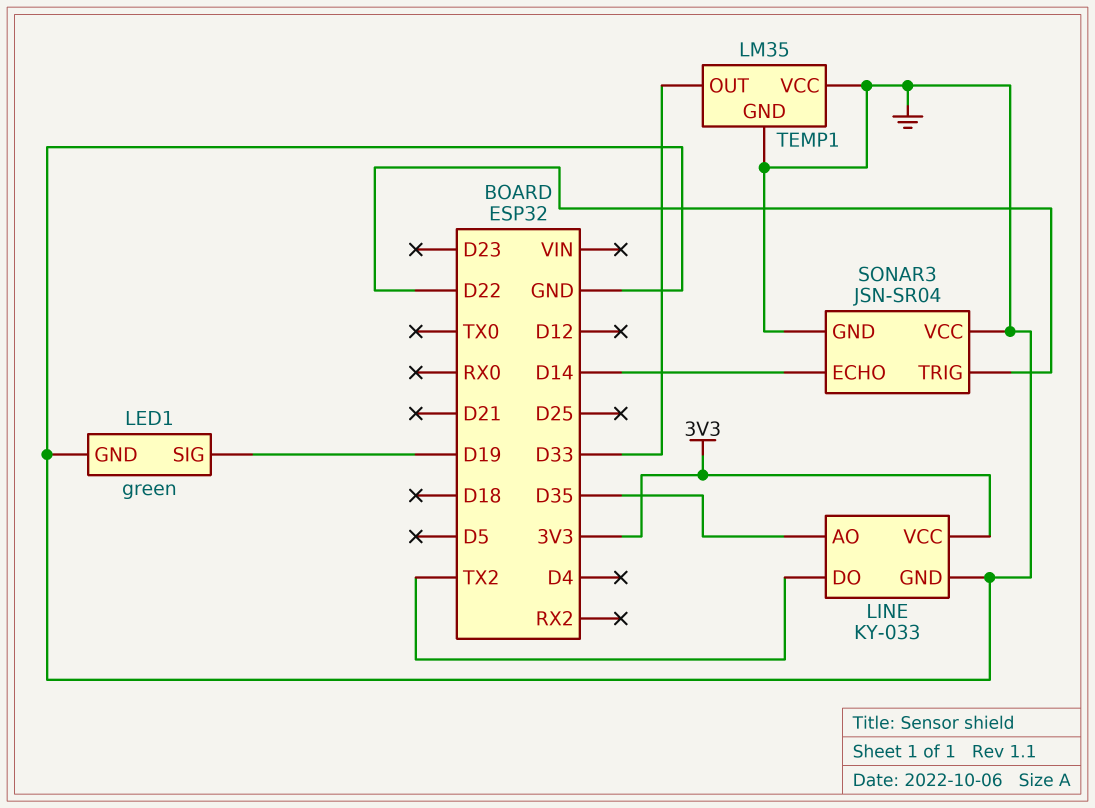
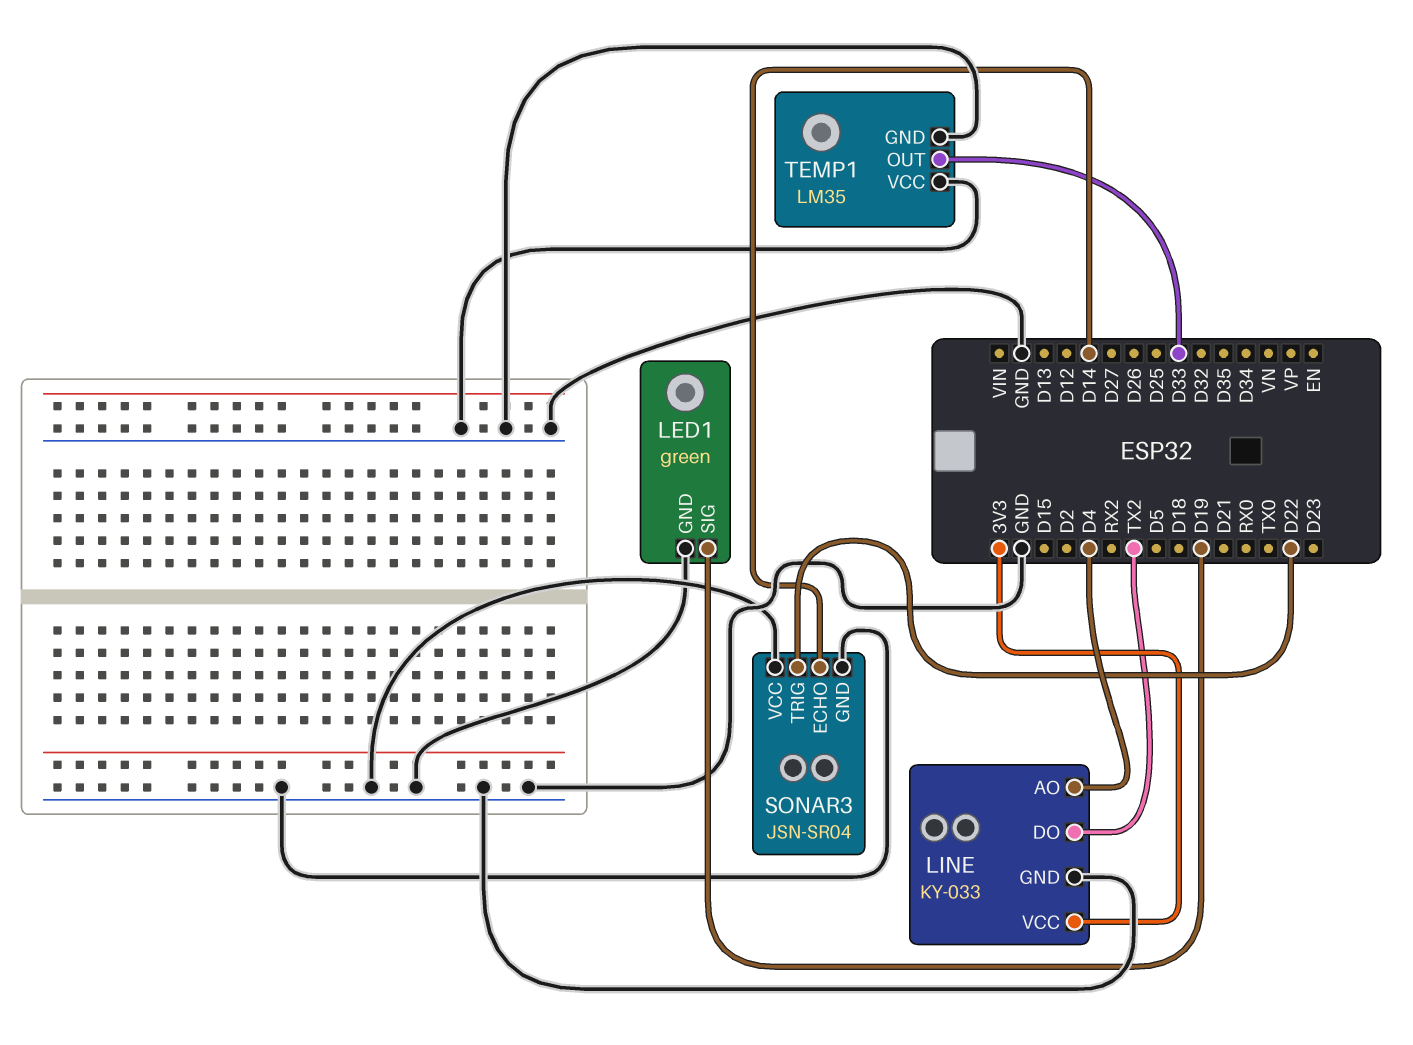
LINE pin AO: D35 -> D4

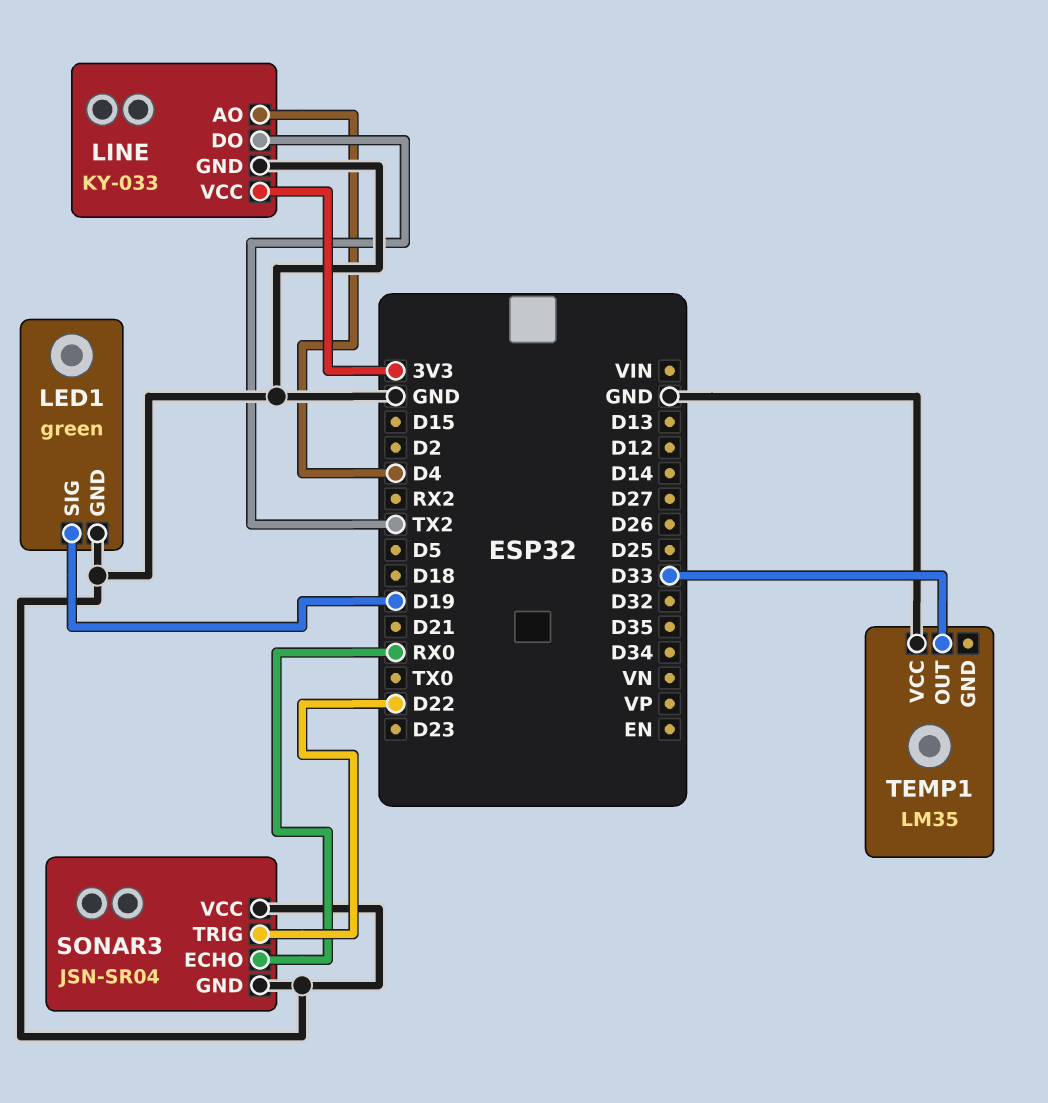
SONAR3 pin ECHO: D14 -> RX0
TEMP1 pin GND: GND -> none

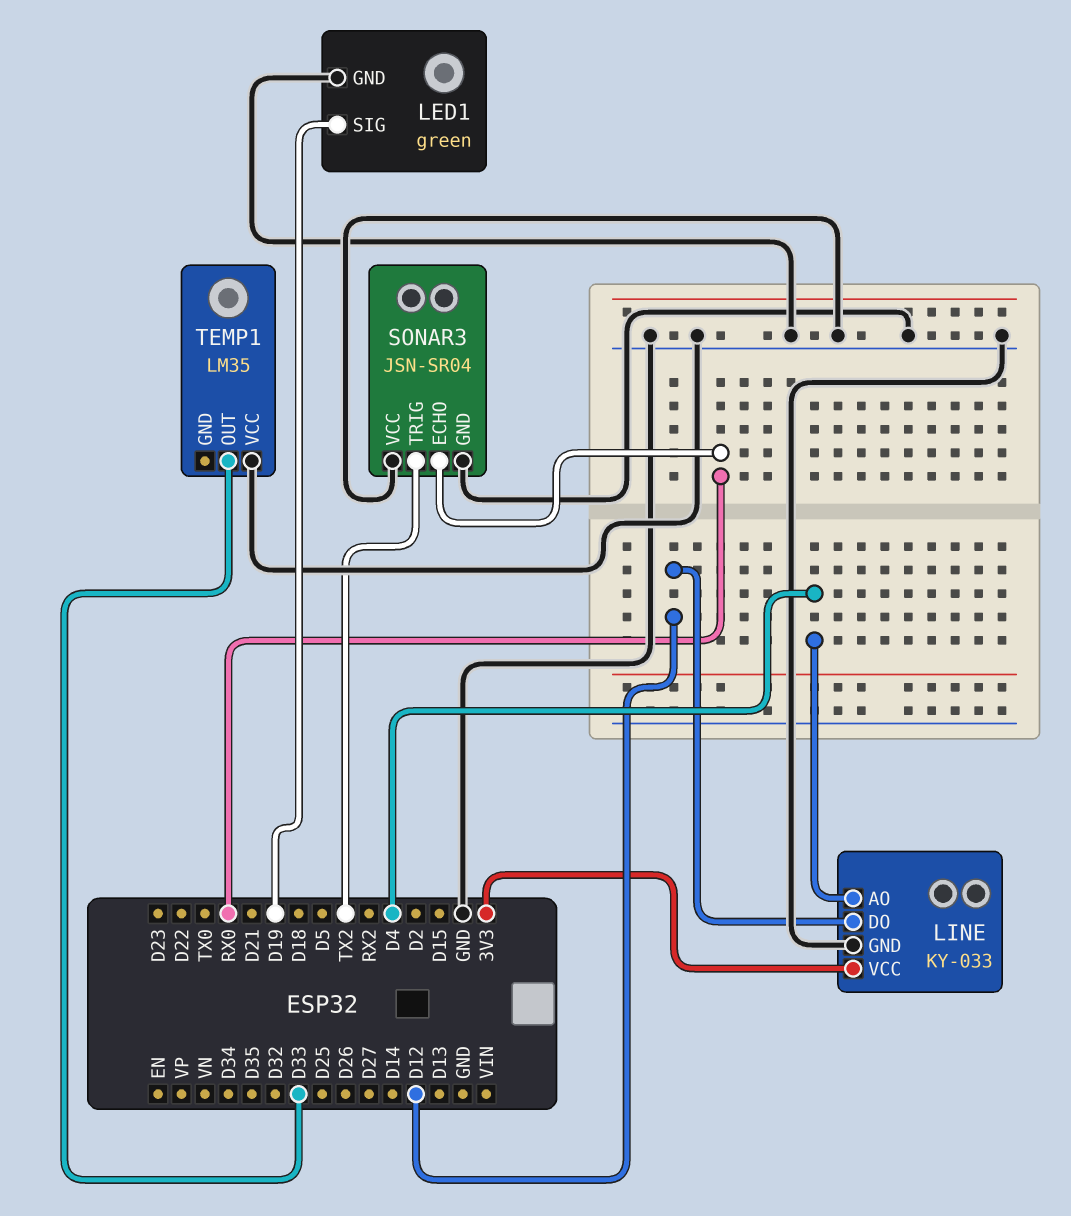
LINE pin DO: TX2 -> D12
SONAR3 pin TRIG: D22 -> TX2

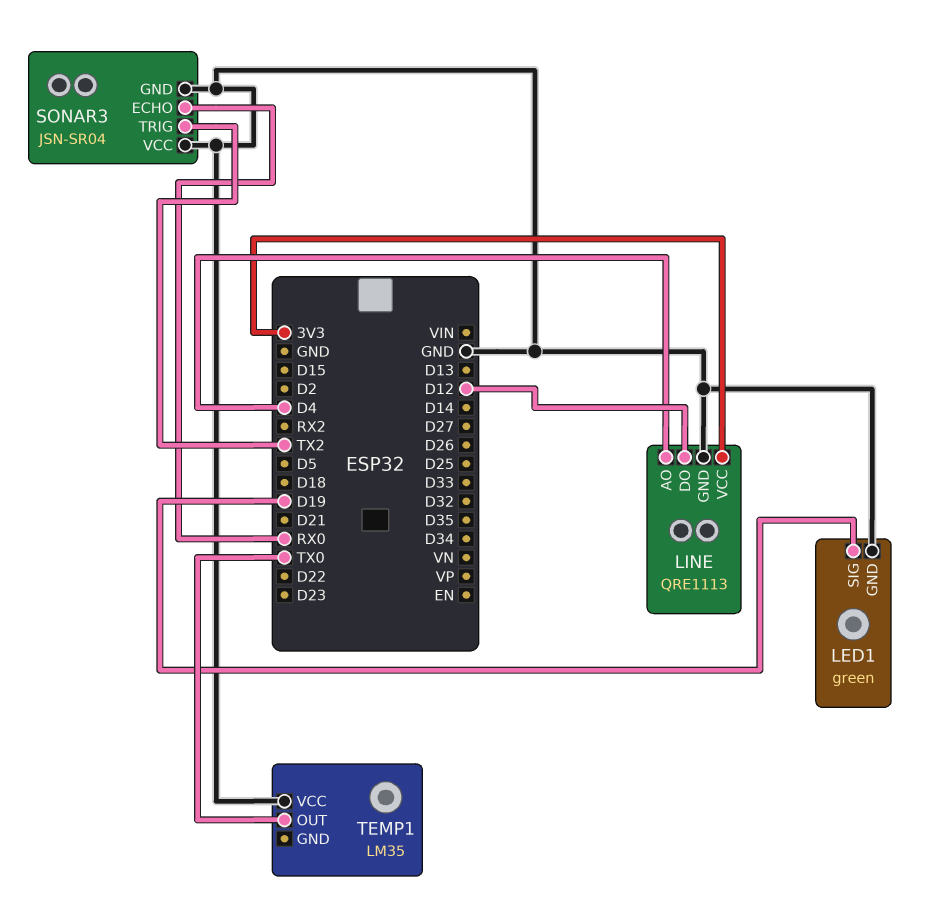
LINE: KY-033 -> QRE1113
TEMP1 pin OUT: D33 -> TX0

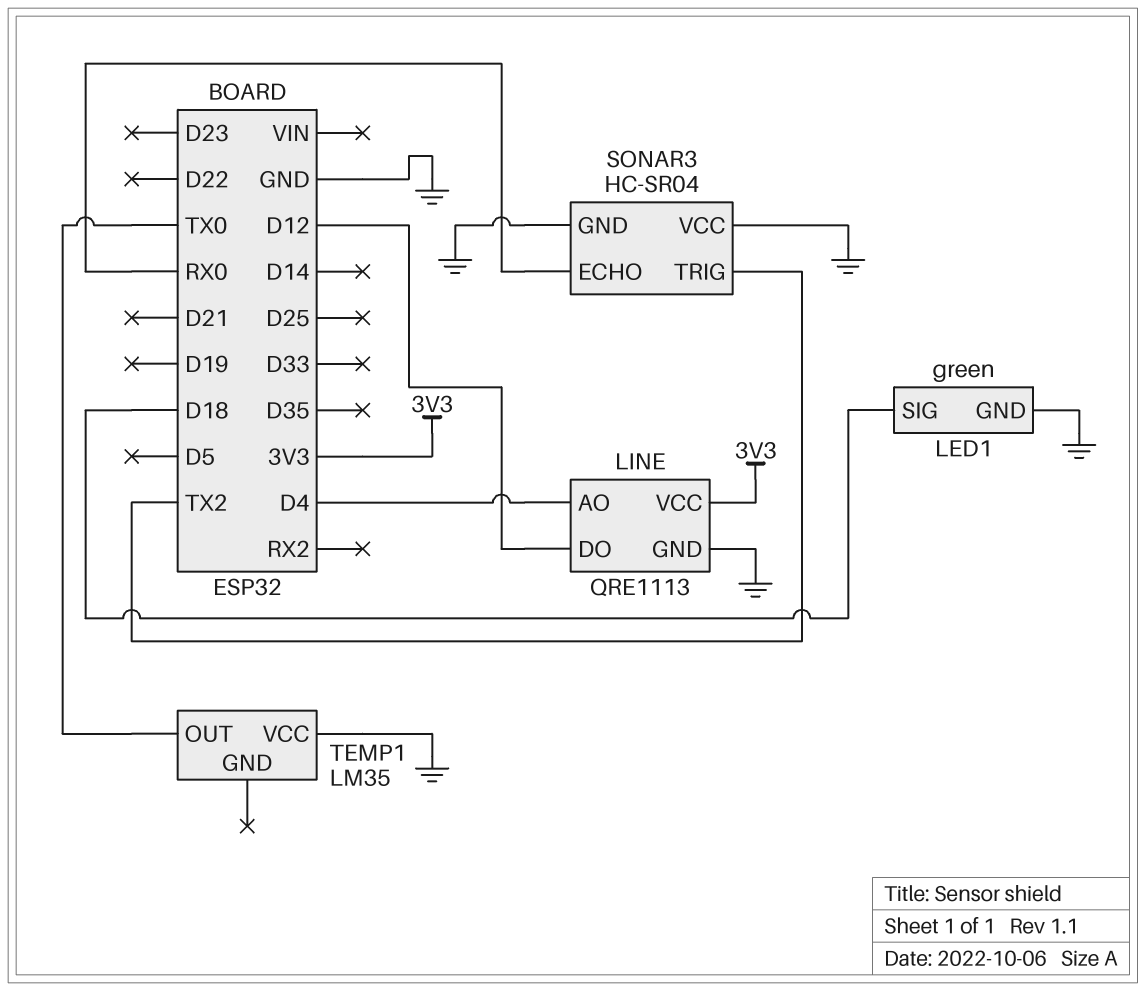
LED1 pin SIG: D19 -> D18
SONAR3: JSN-SR04 -> HC-SR04

